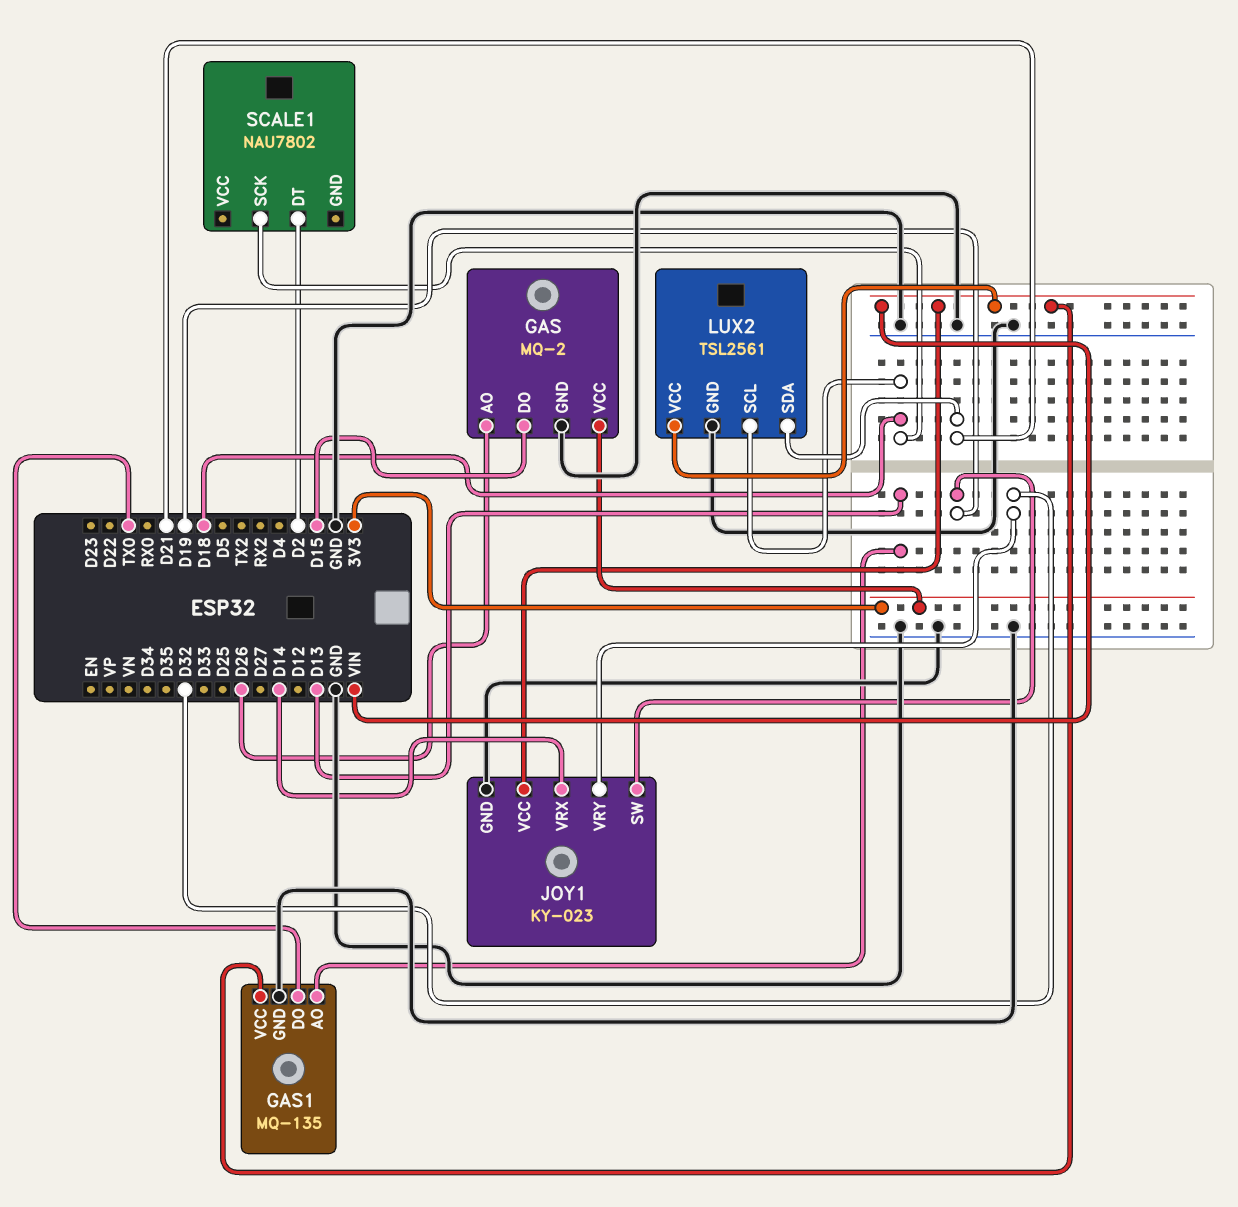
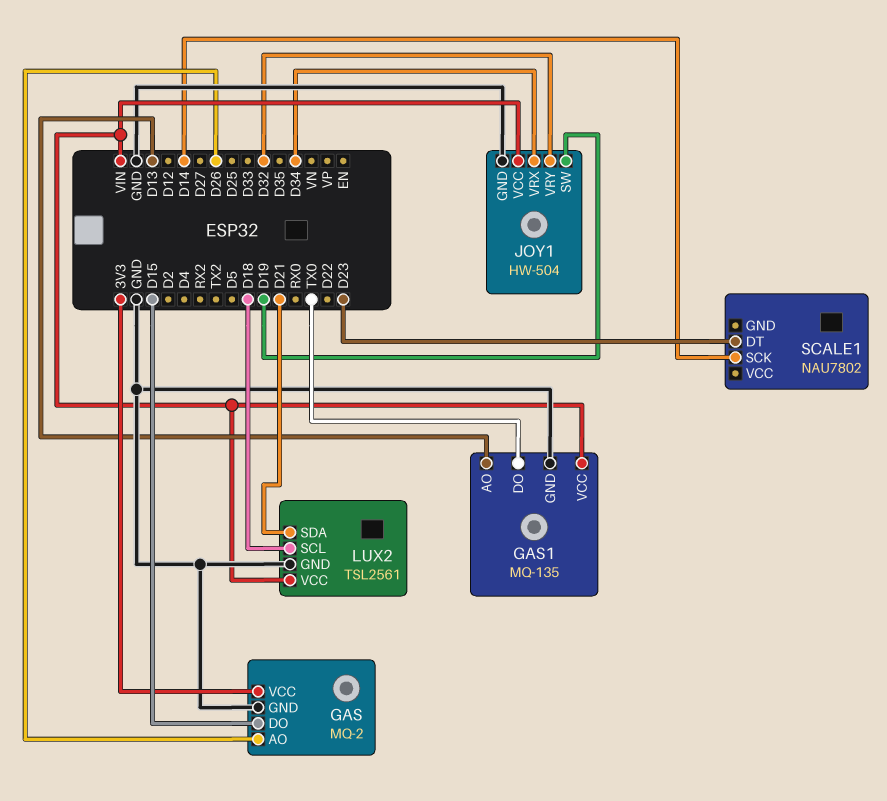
JOY1: KY-023 -> HW-504
JOY1 pin VRX: D14 -> D34
SCALE1 pin DT: D2 -> D23
SCALE1 pin SCK: D18 -> D14

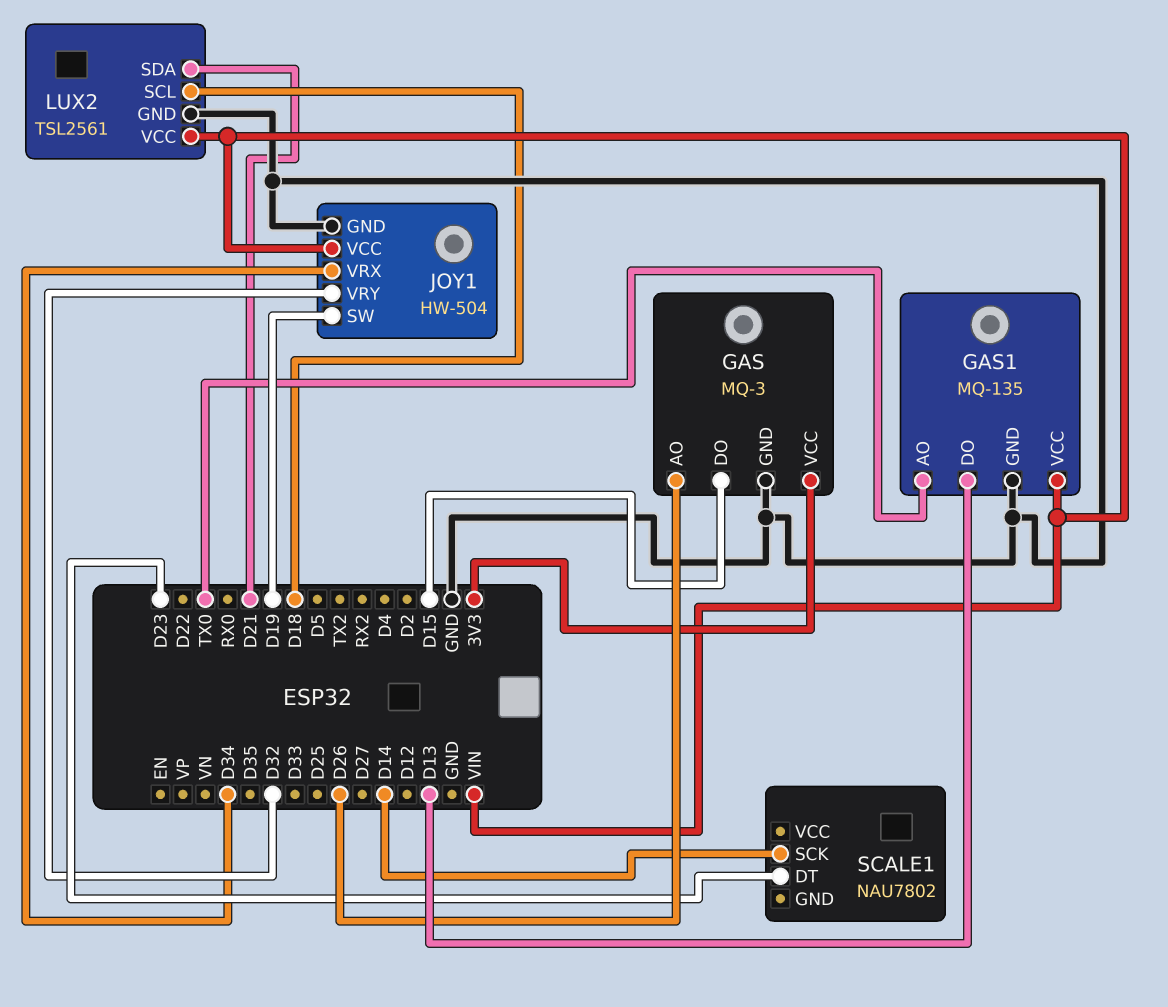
GAS: MQ-2 -> MQ-3
GAS1 pin AO: D13 -> TX0
GAS1 pin DO: TX0 -> D13

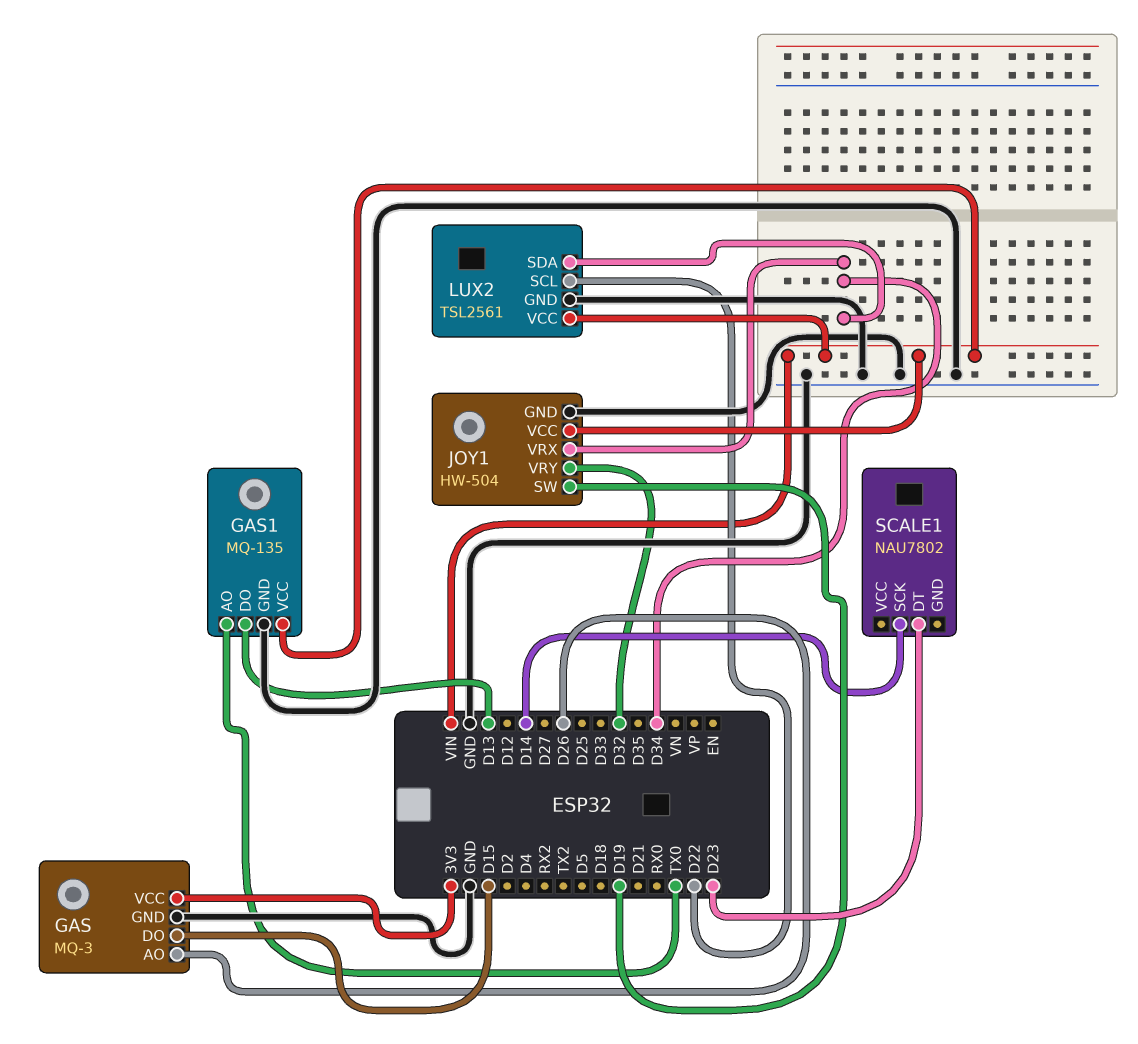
LUX2 pin SCL: D18 -> D22
LUX2 pin SDA: D21 -> D34

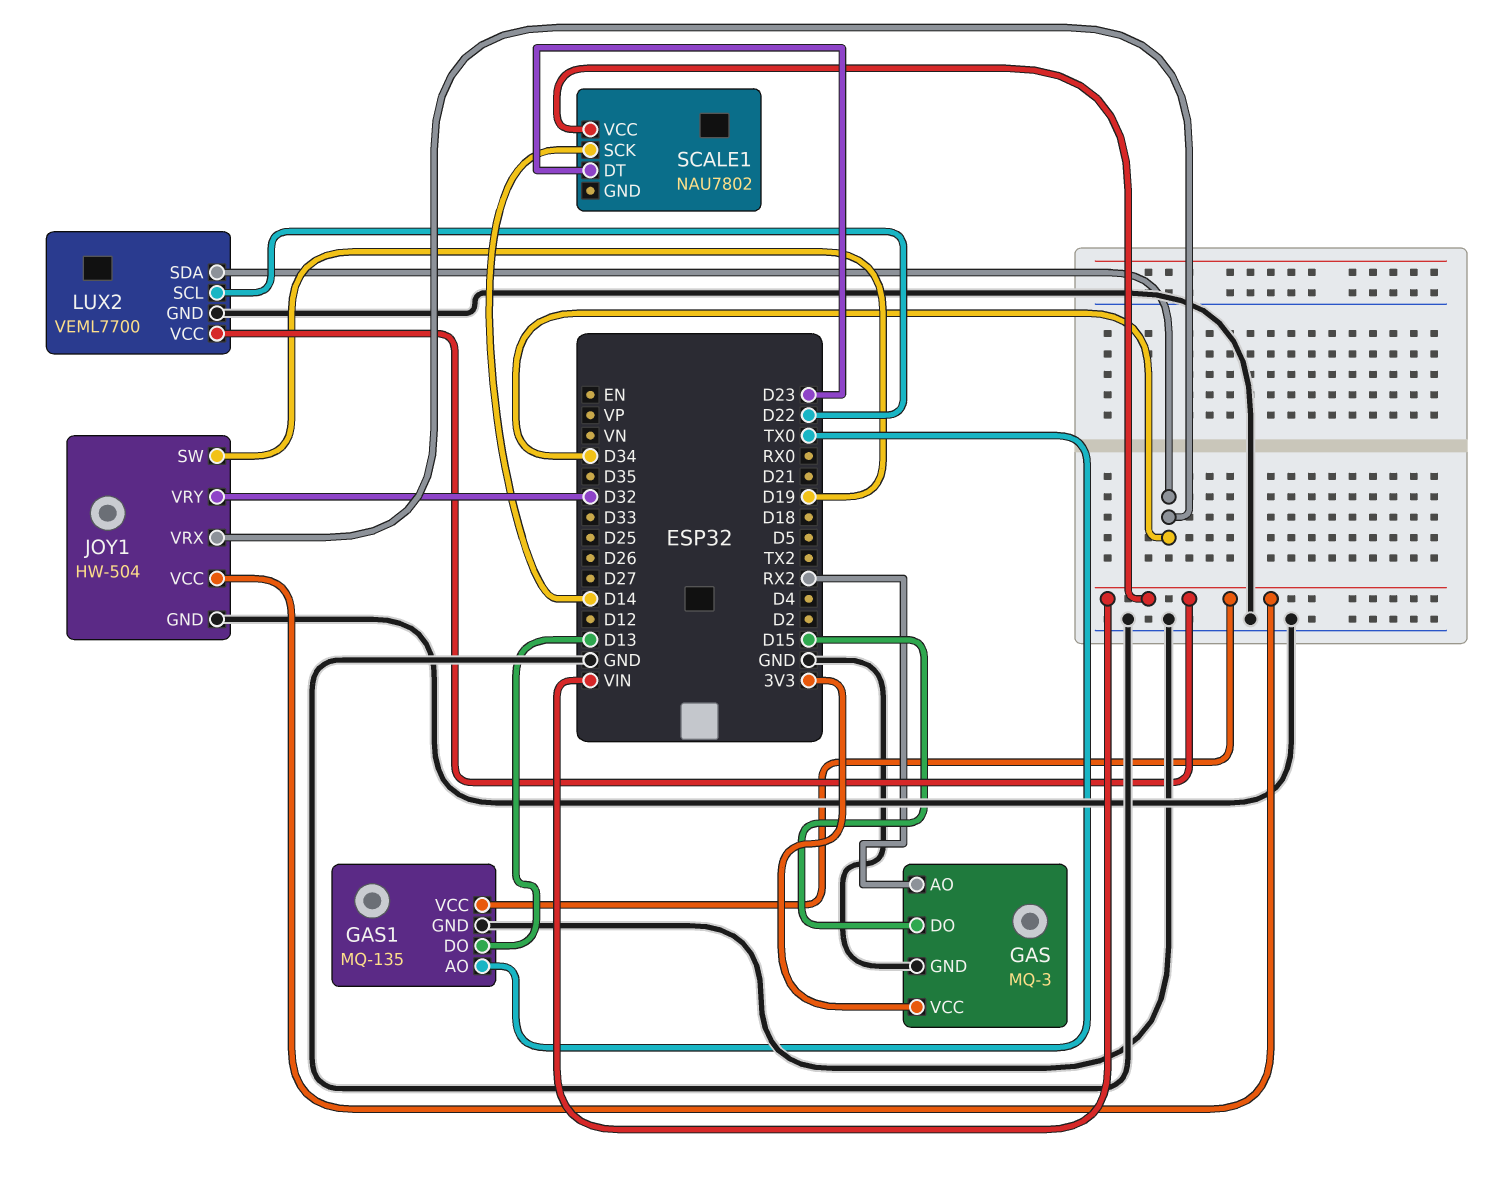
GAS pin AO: D26 -> RX2
LUX2: TSL2561 -> VEML7700
SCALE1 pin VCC: none -> VIN

